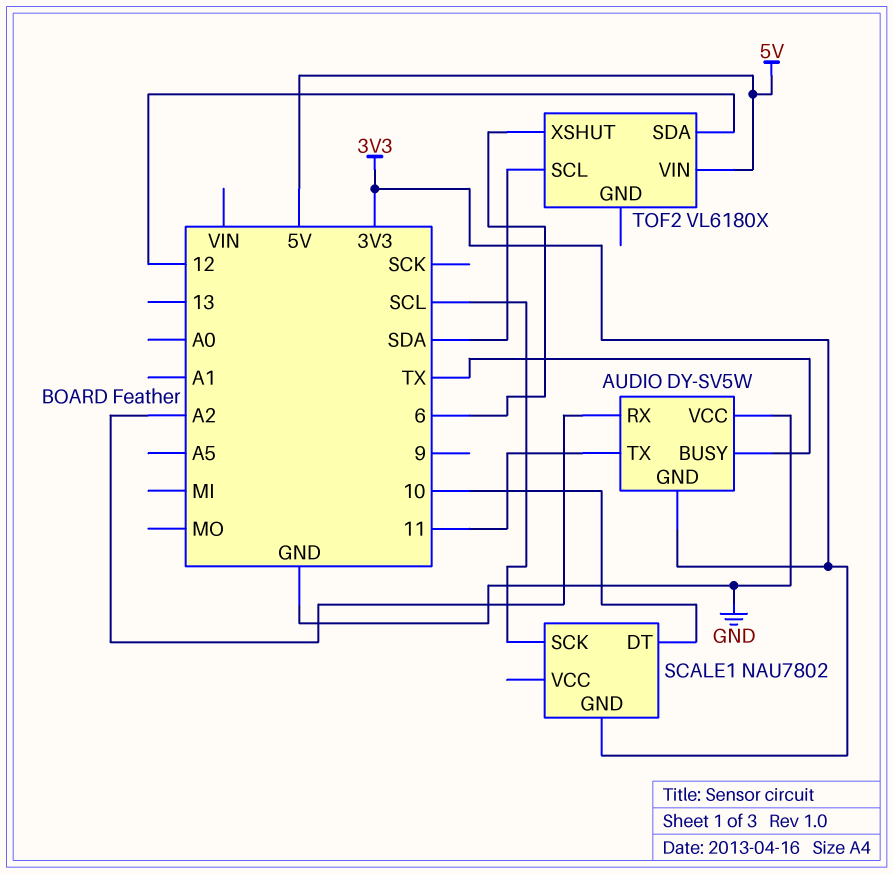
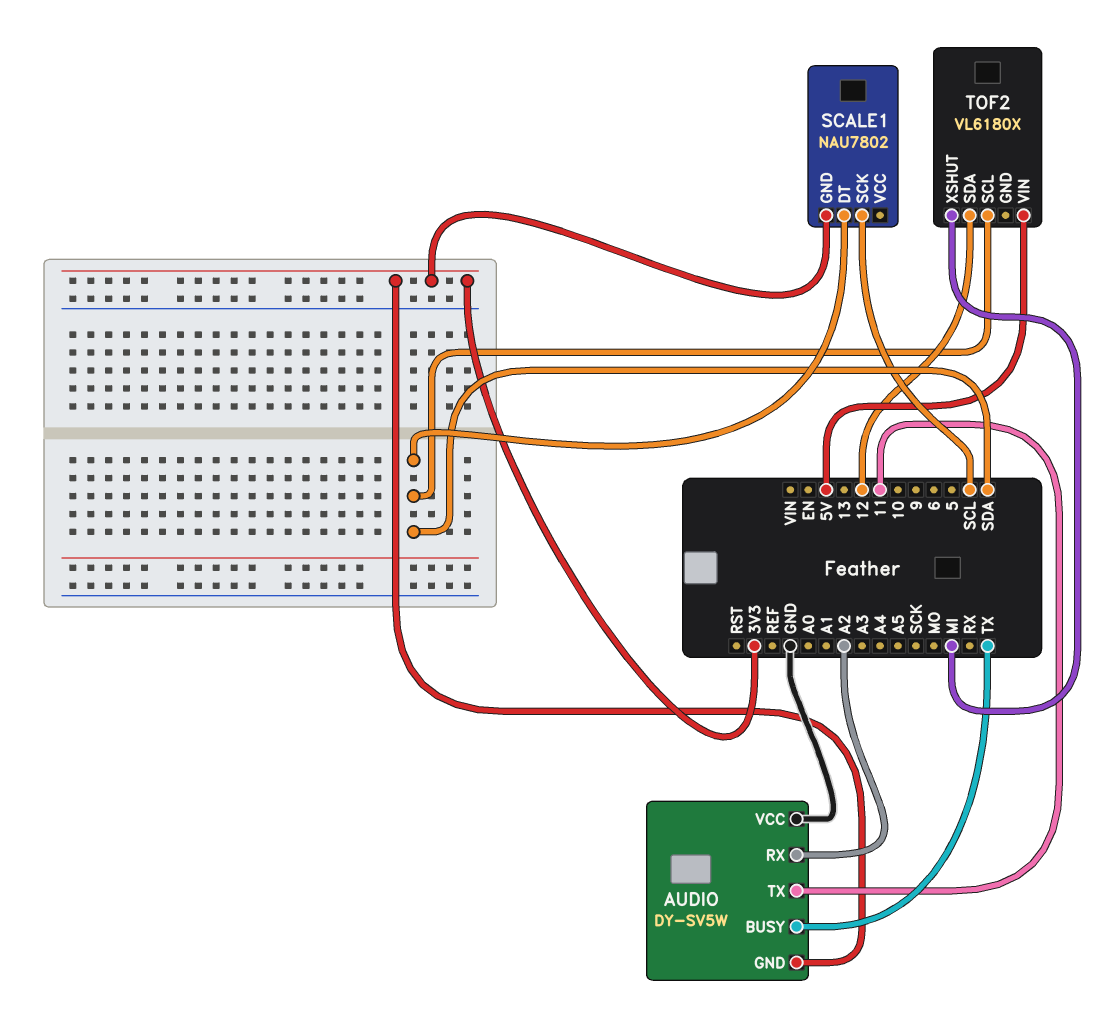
SCALE1 pin DT: 10 -> SDA
TOF2 pin XSHUT: 6 -> MI

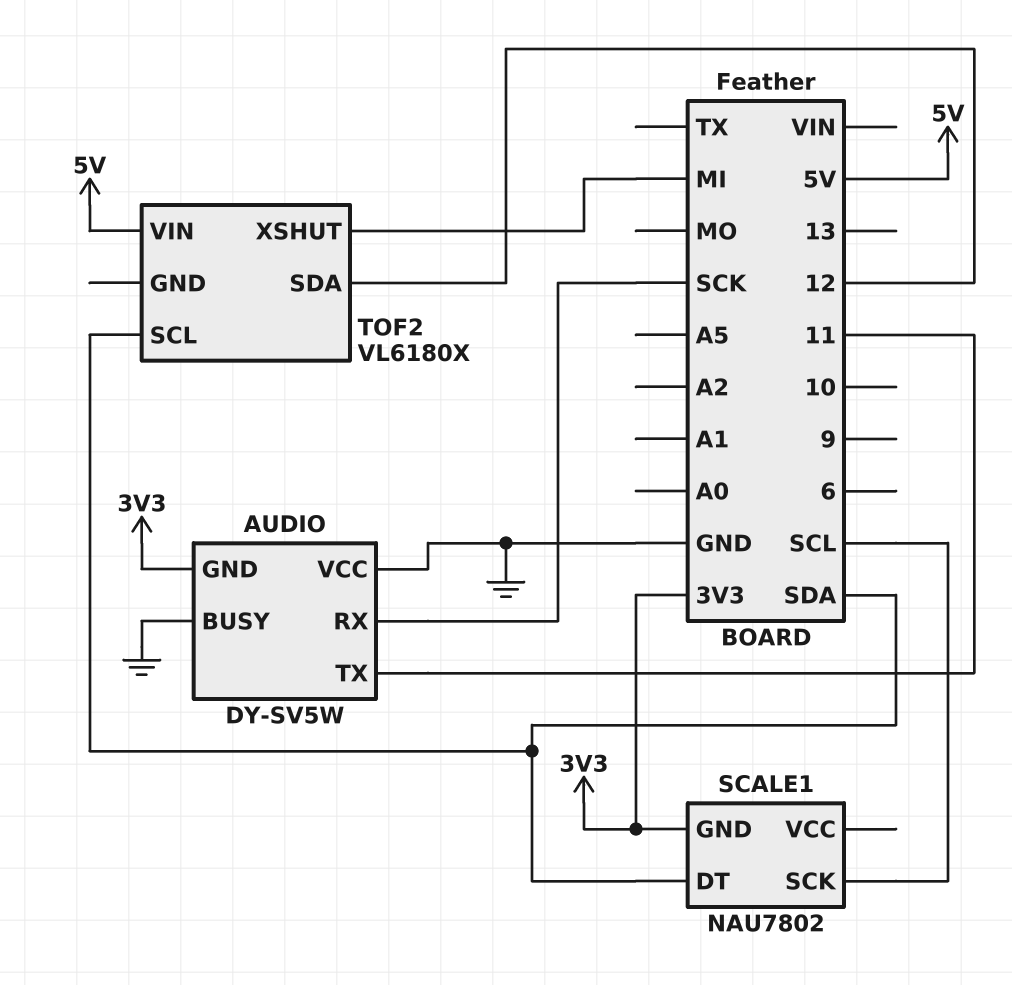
AUDIO pin BUSY: TX -> GND
AUDIO pin RX: A2 -> SCK

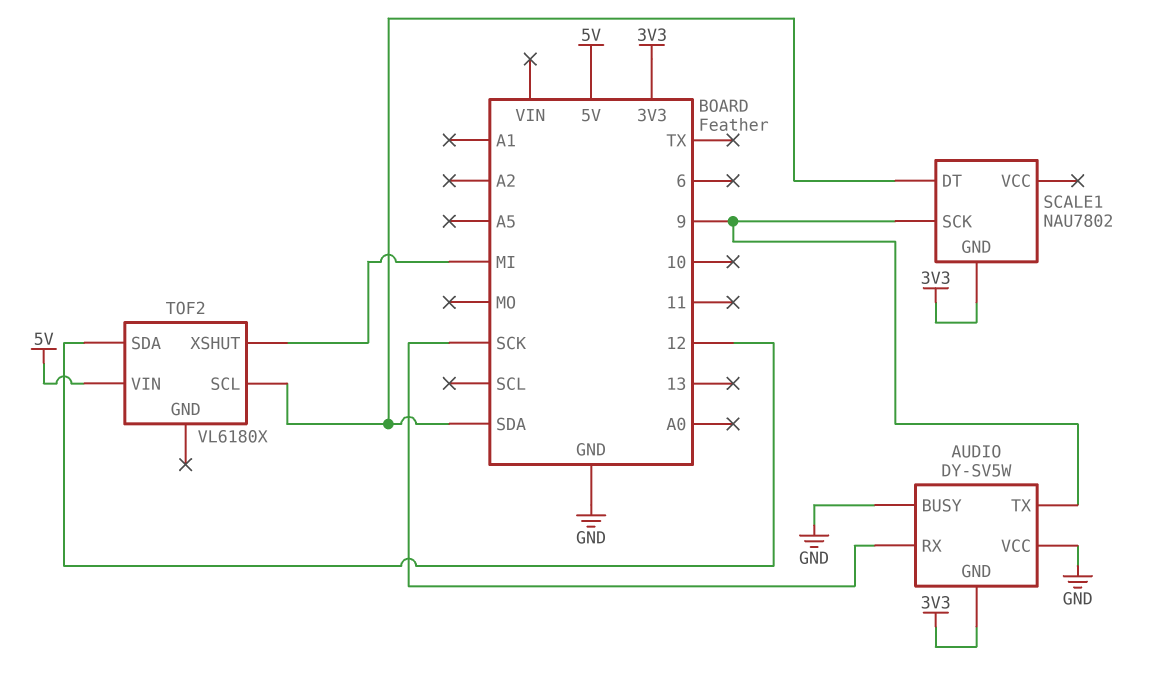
AUDIO pin TX: 11 -> 9
SCALE1 pin SCK: SCL -> 9

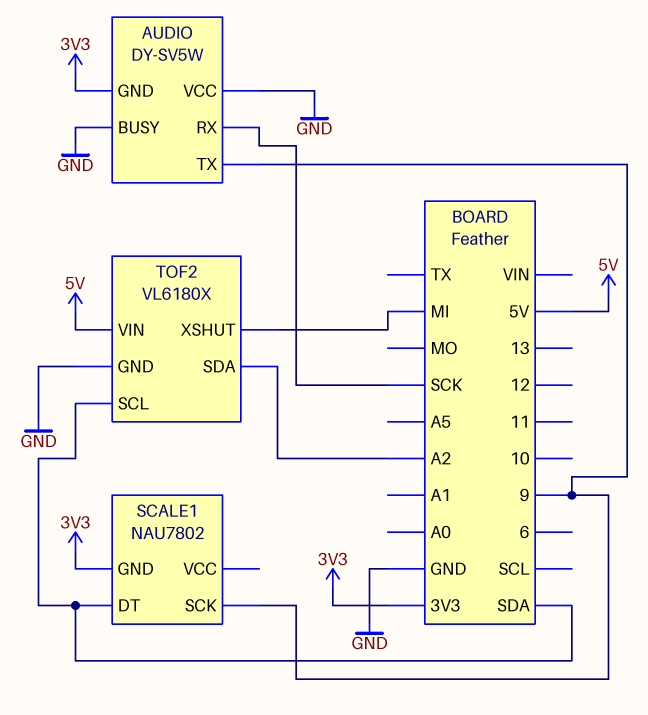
TOF2 pin GND: none -> GND
TOF2 pin SDA: 12 -> A2

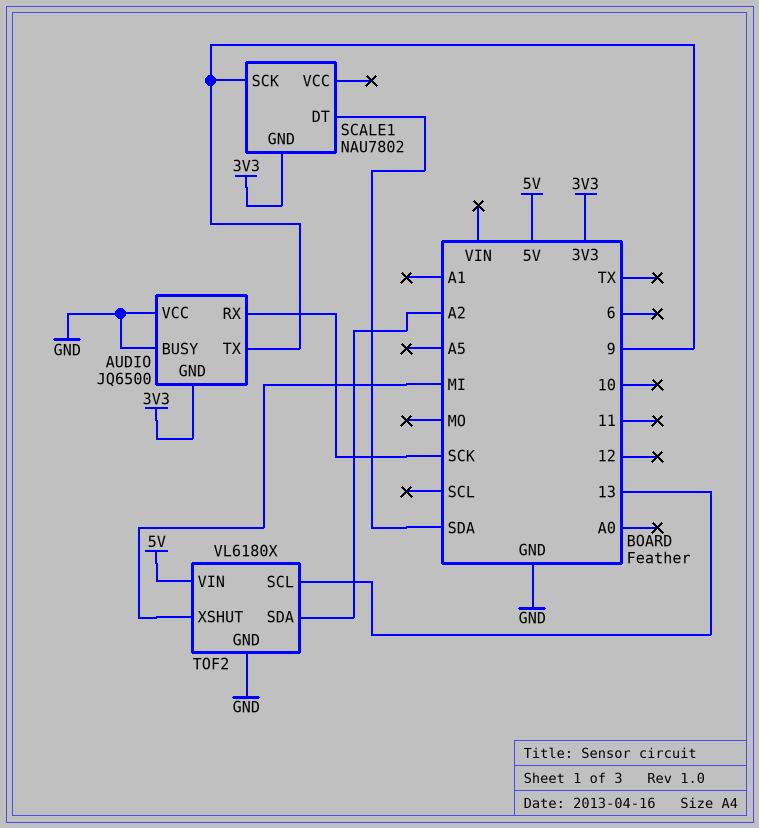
AUDIO: DY-SV5W -> JQ6500
TOF2 pin SCL: SDA -> 13

